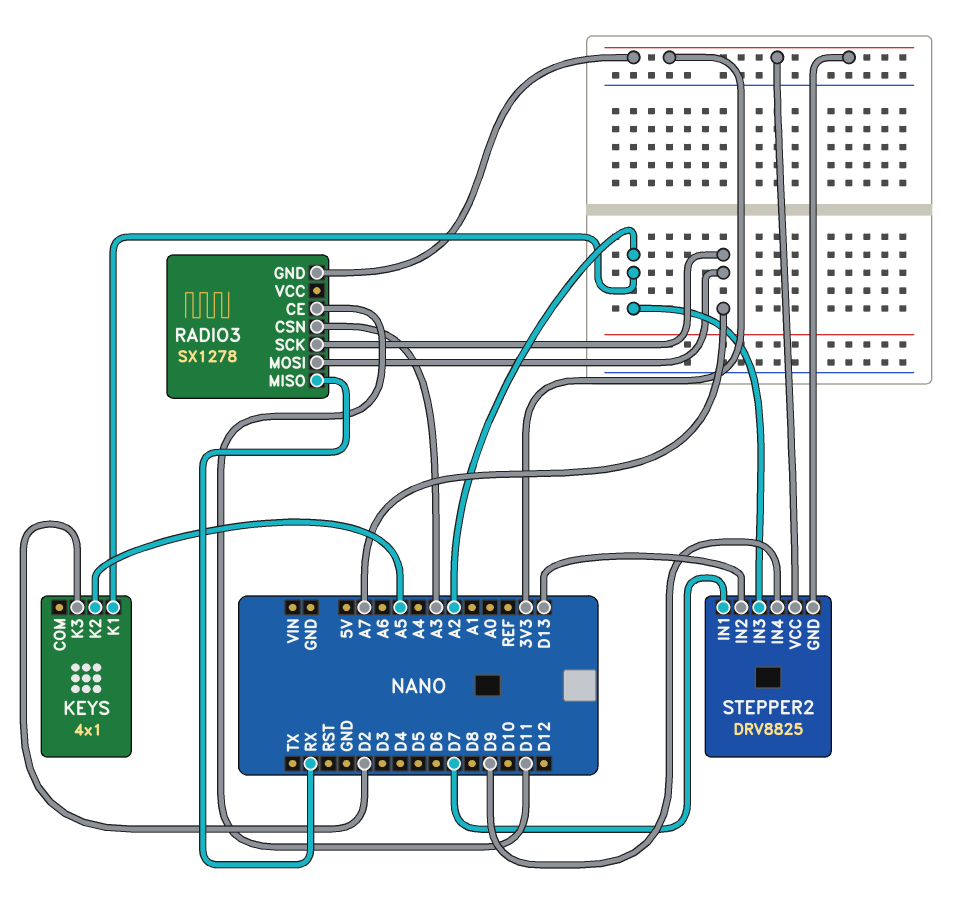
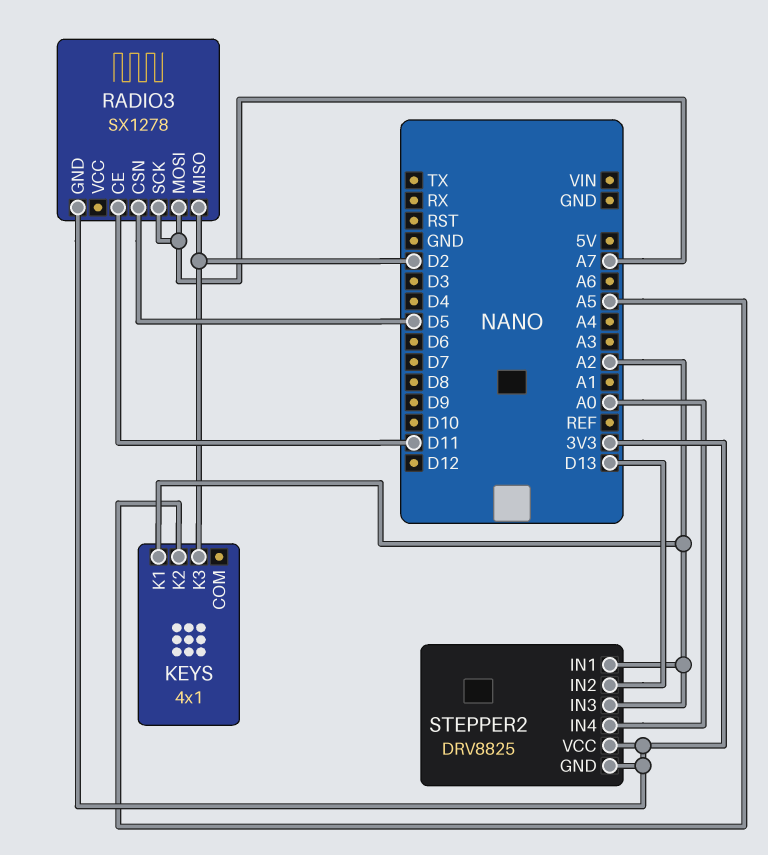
RADIO3 pin CSN: A3 -> D5
RADIO3 pin MISO: RX -> D2
STEPPER2 pin IN1: D7 -> A2
STEPPER2 pin IN4: D9 -> A0

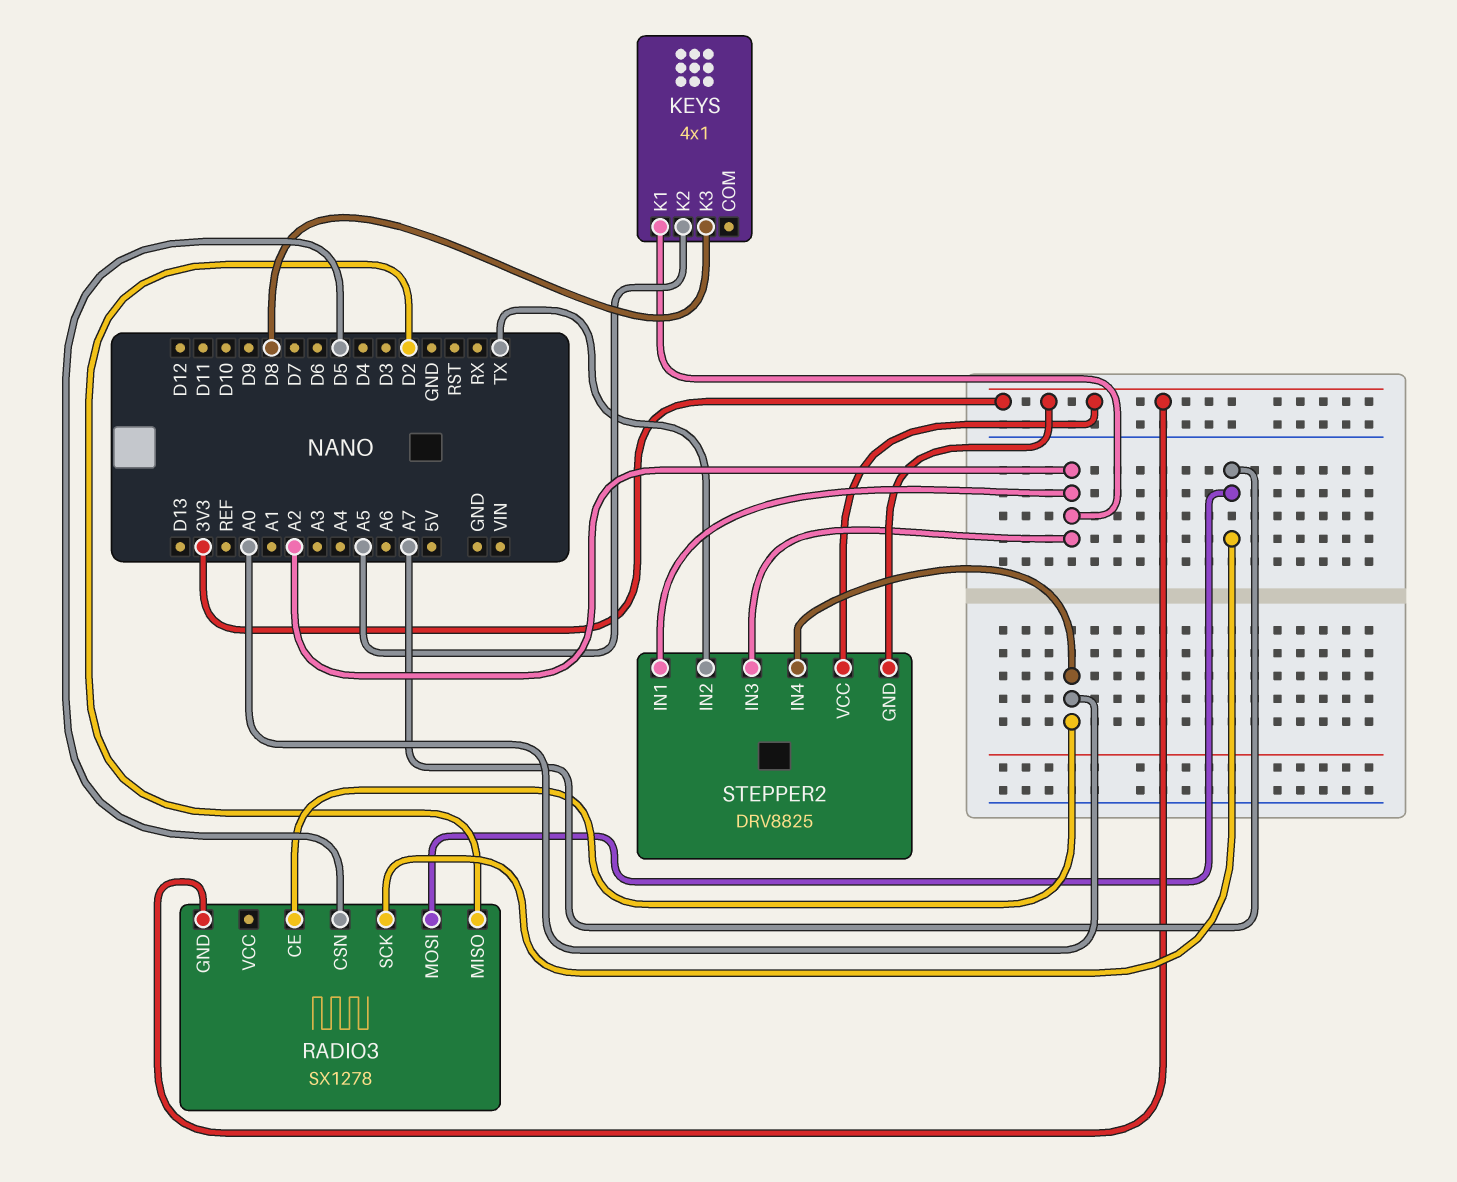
KEYS pin K3: D2 -> D8
RADIO3 pin CE: D11 -> A0
STEPPER2 pin IN2: D13 -> TX

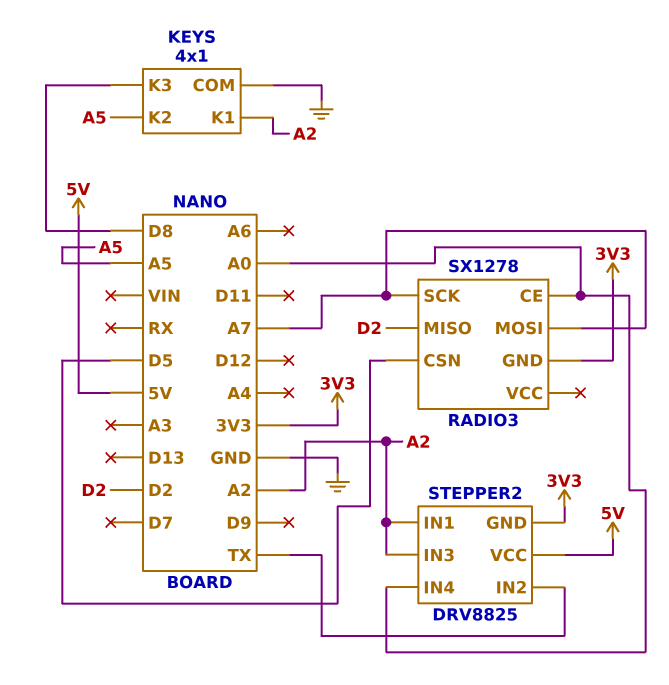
KEYS pin COM: none -> GND
STEPPER2 pin VCC: 3V3 -> 5V

